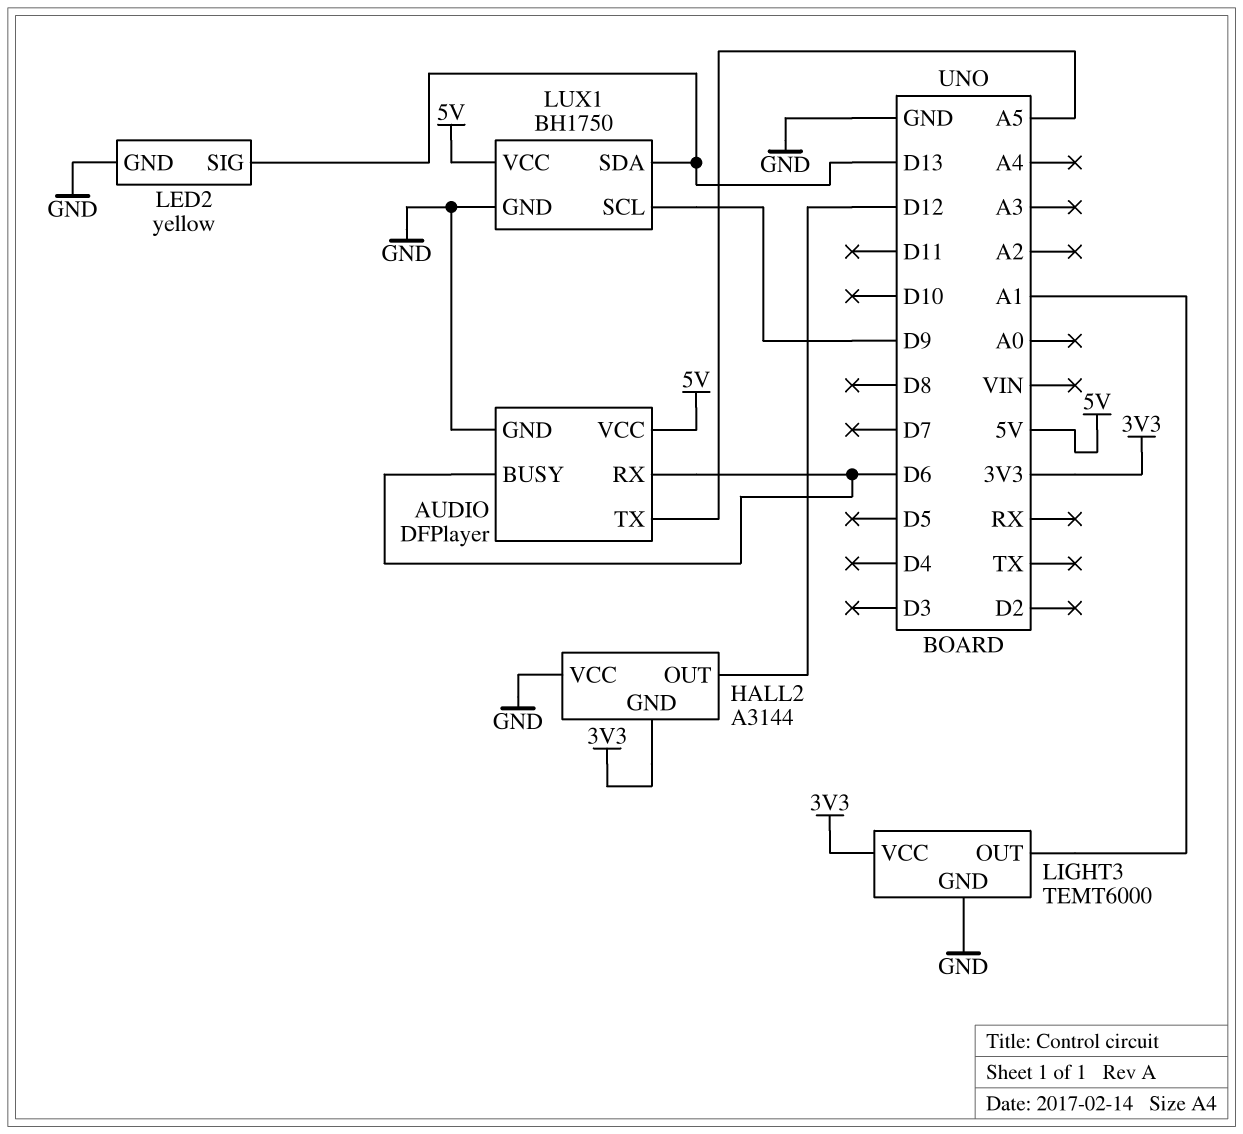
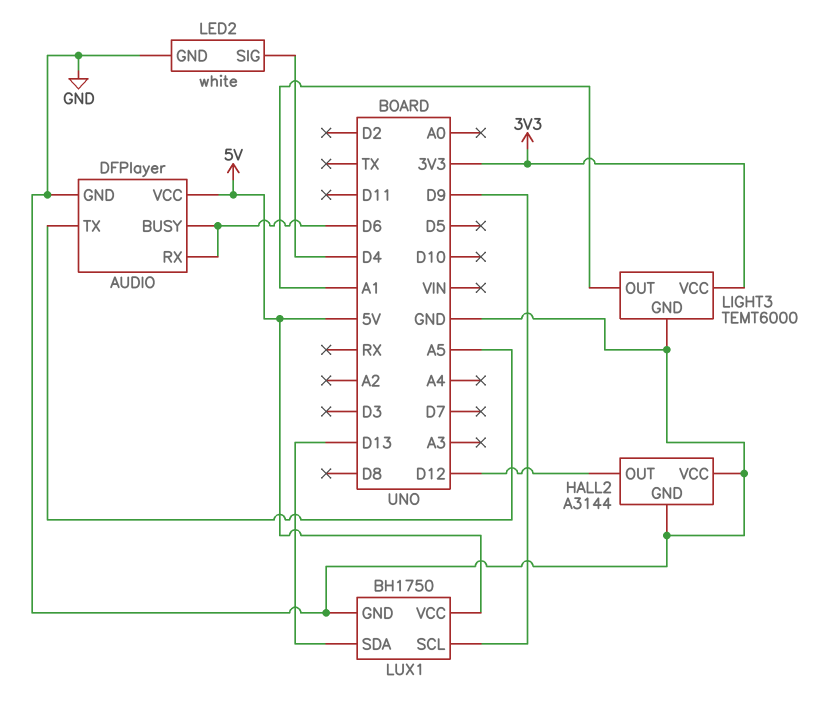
HALL2 pin GND: 3V3 -> GND
LED2: yellow -> white
LED2 pin SIG: D13 -> D4

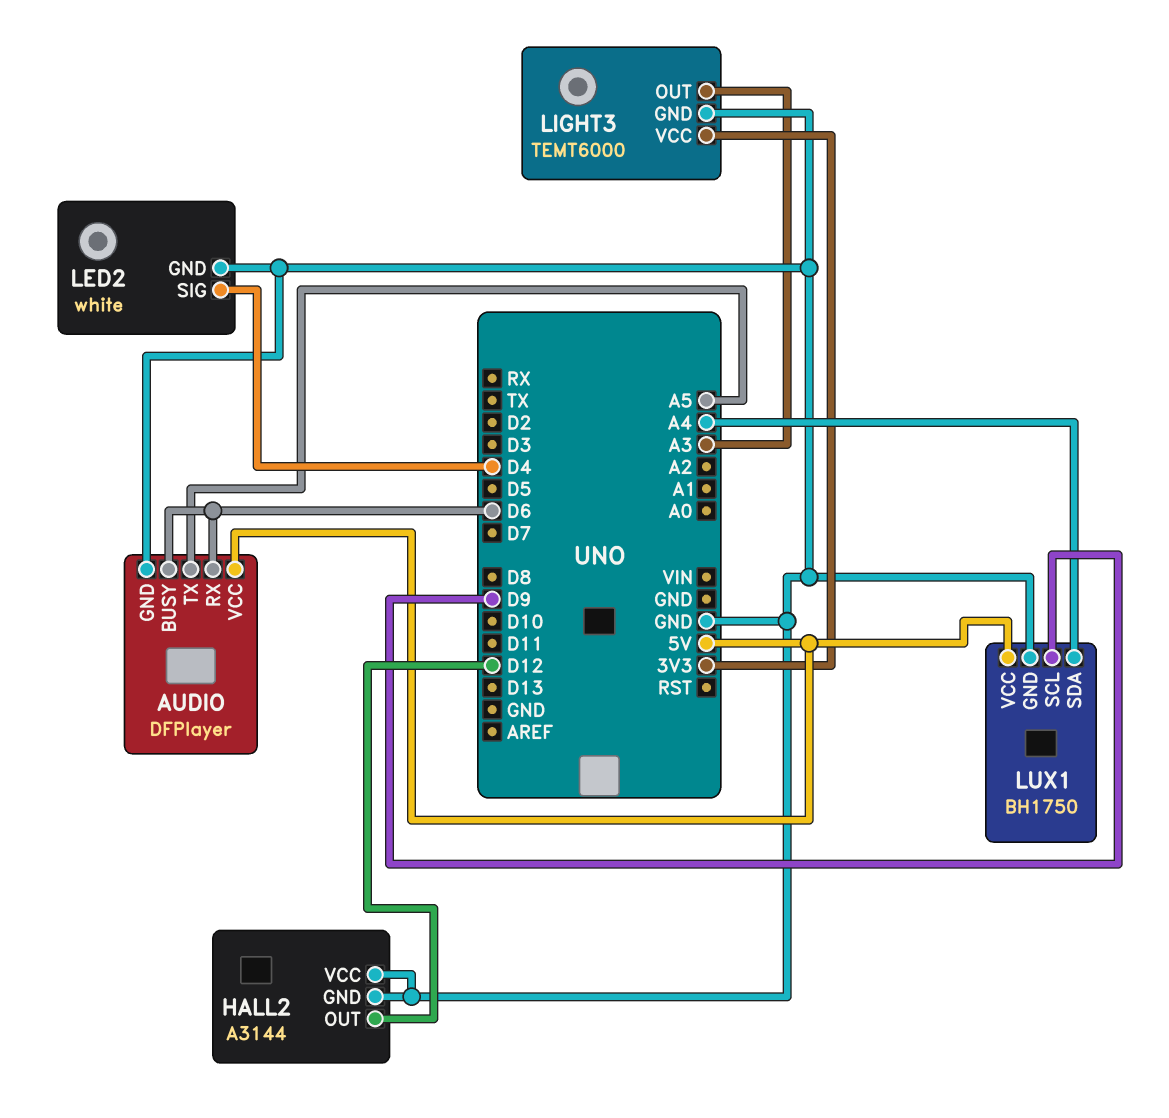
LIGHT3 pin OUT: A1 -> A3
LUX1 pin SDA: D13 -> A4

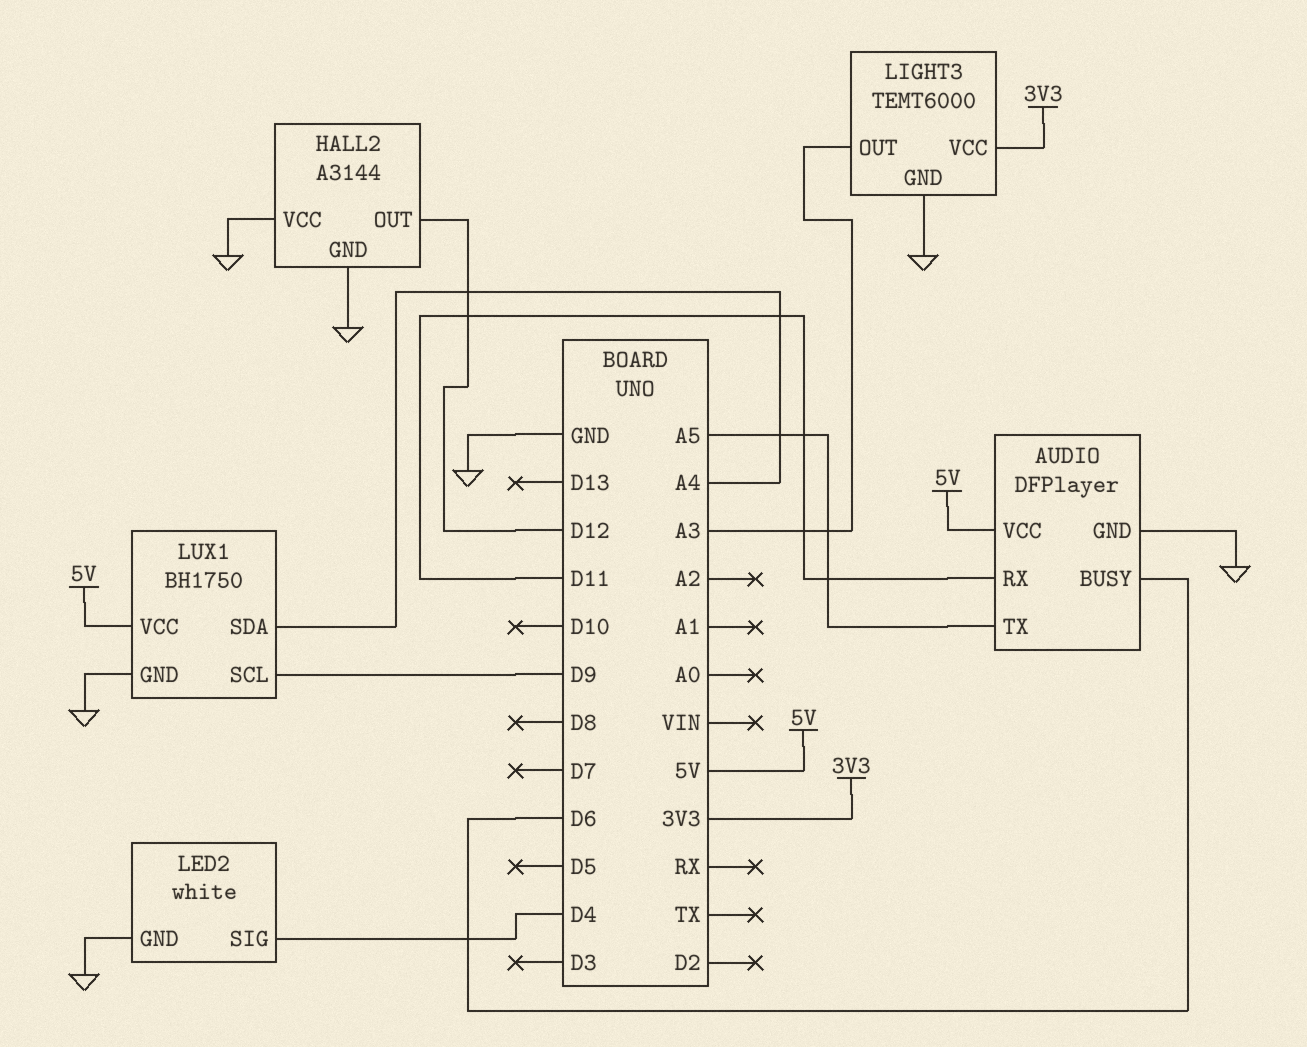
AUDIO pin RX: D6 -> D11

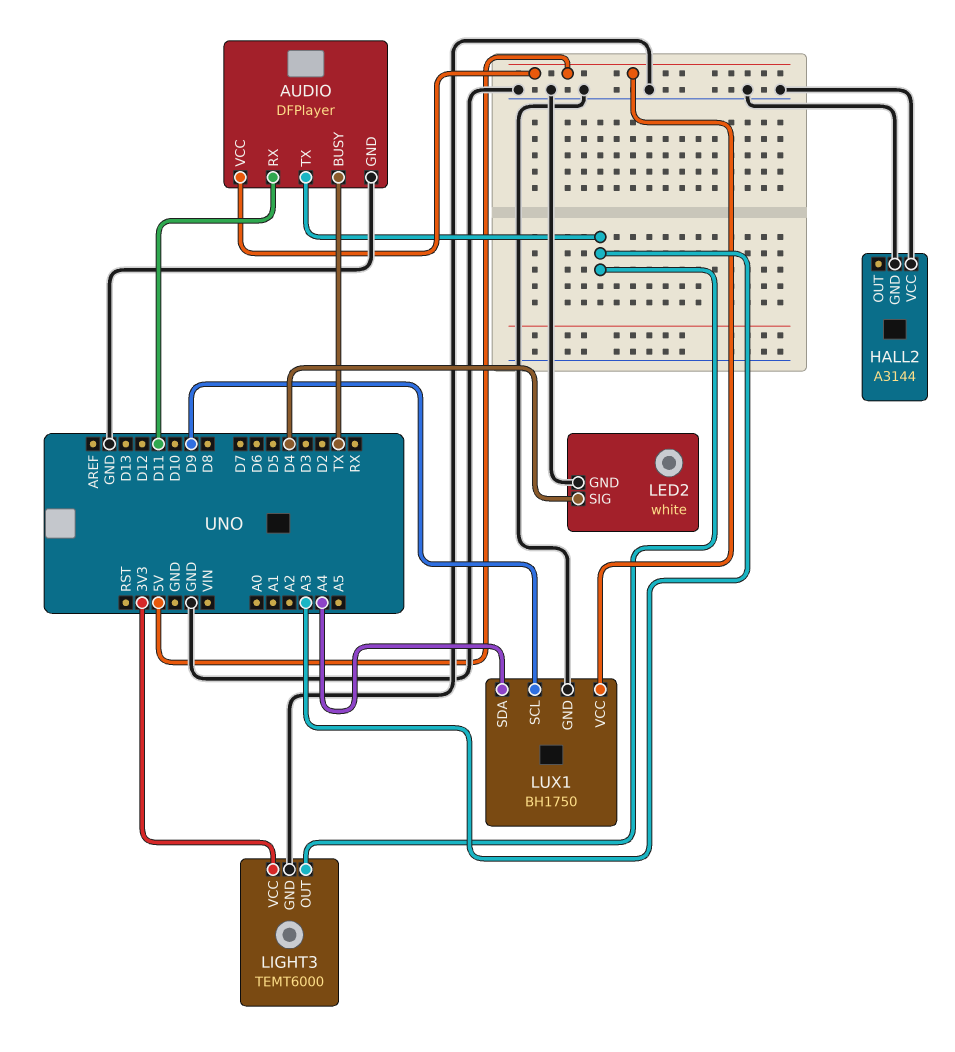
AUDIO pin BUSY: D6 -> TX
AUDIO pin TX: A5 -> A3
HALL2 pin OUT: D12 -> none

